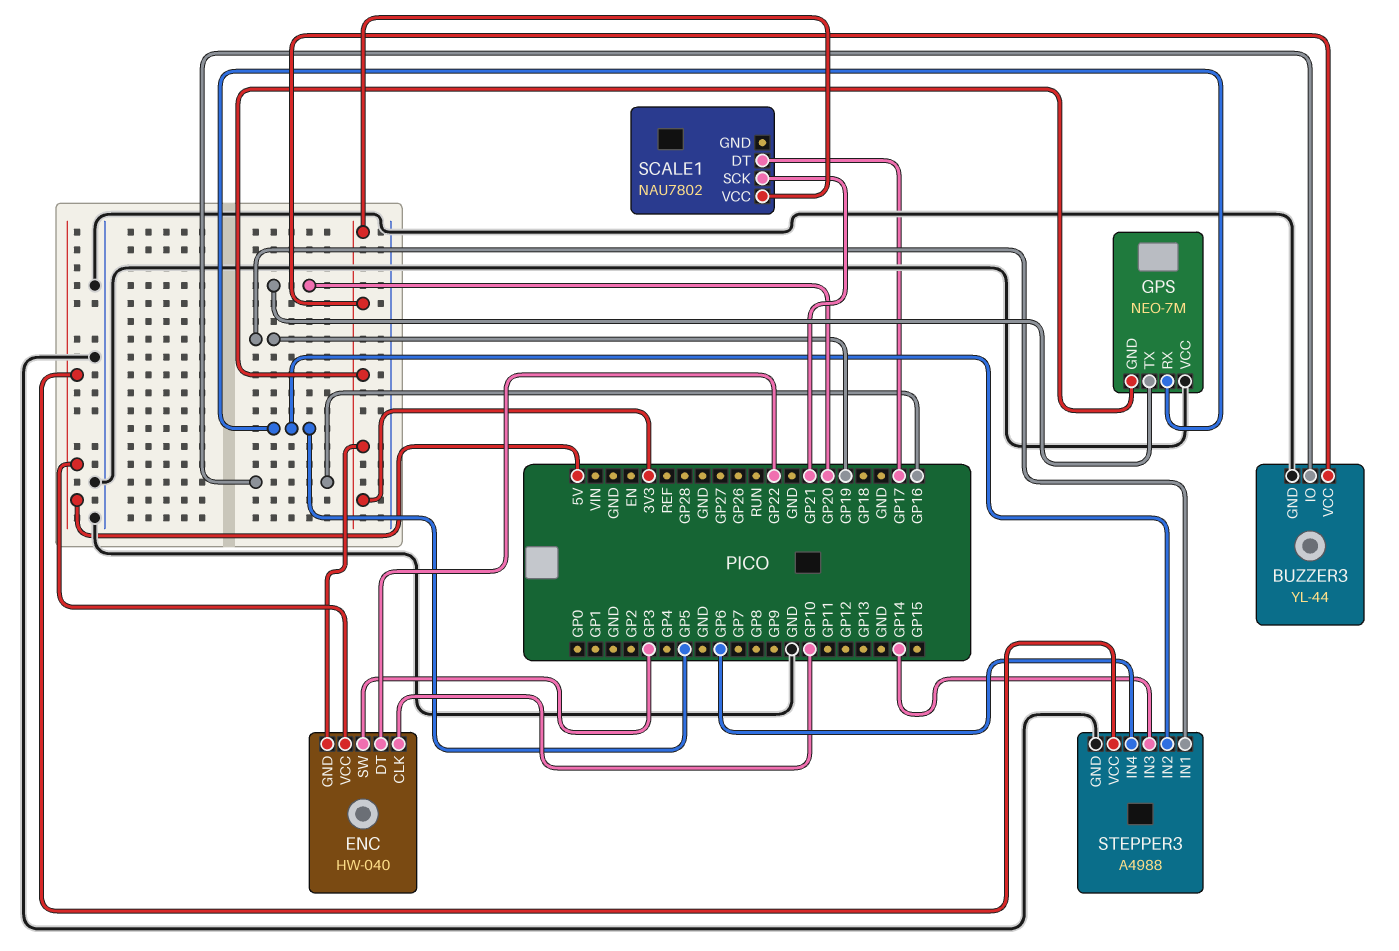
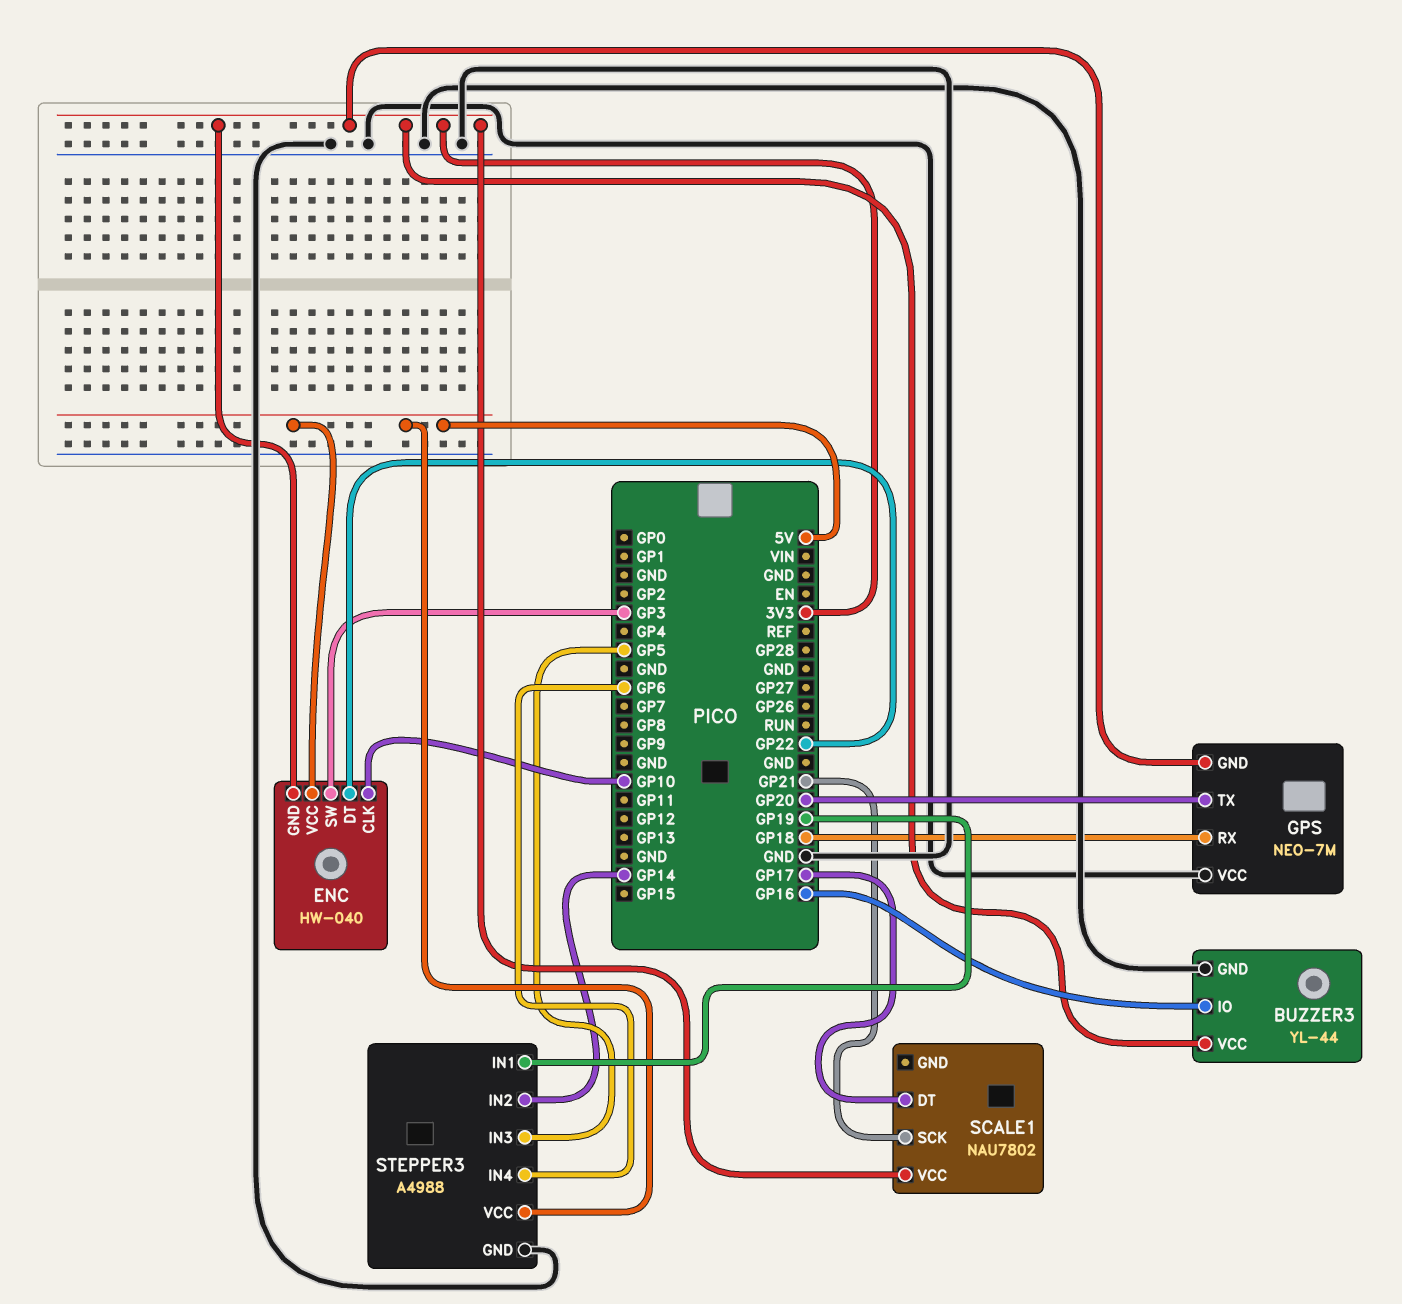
GPS pin RX: GP5 -> GP18
STEPPER3 pin IN2: GP5 -> GP14
STEPPER3 pin IN3: GP14 -> GP5

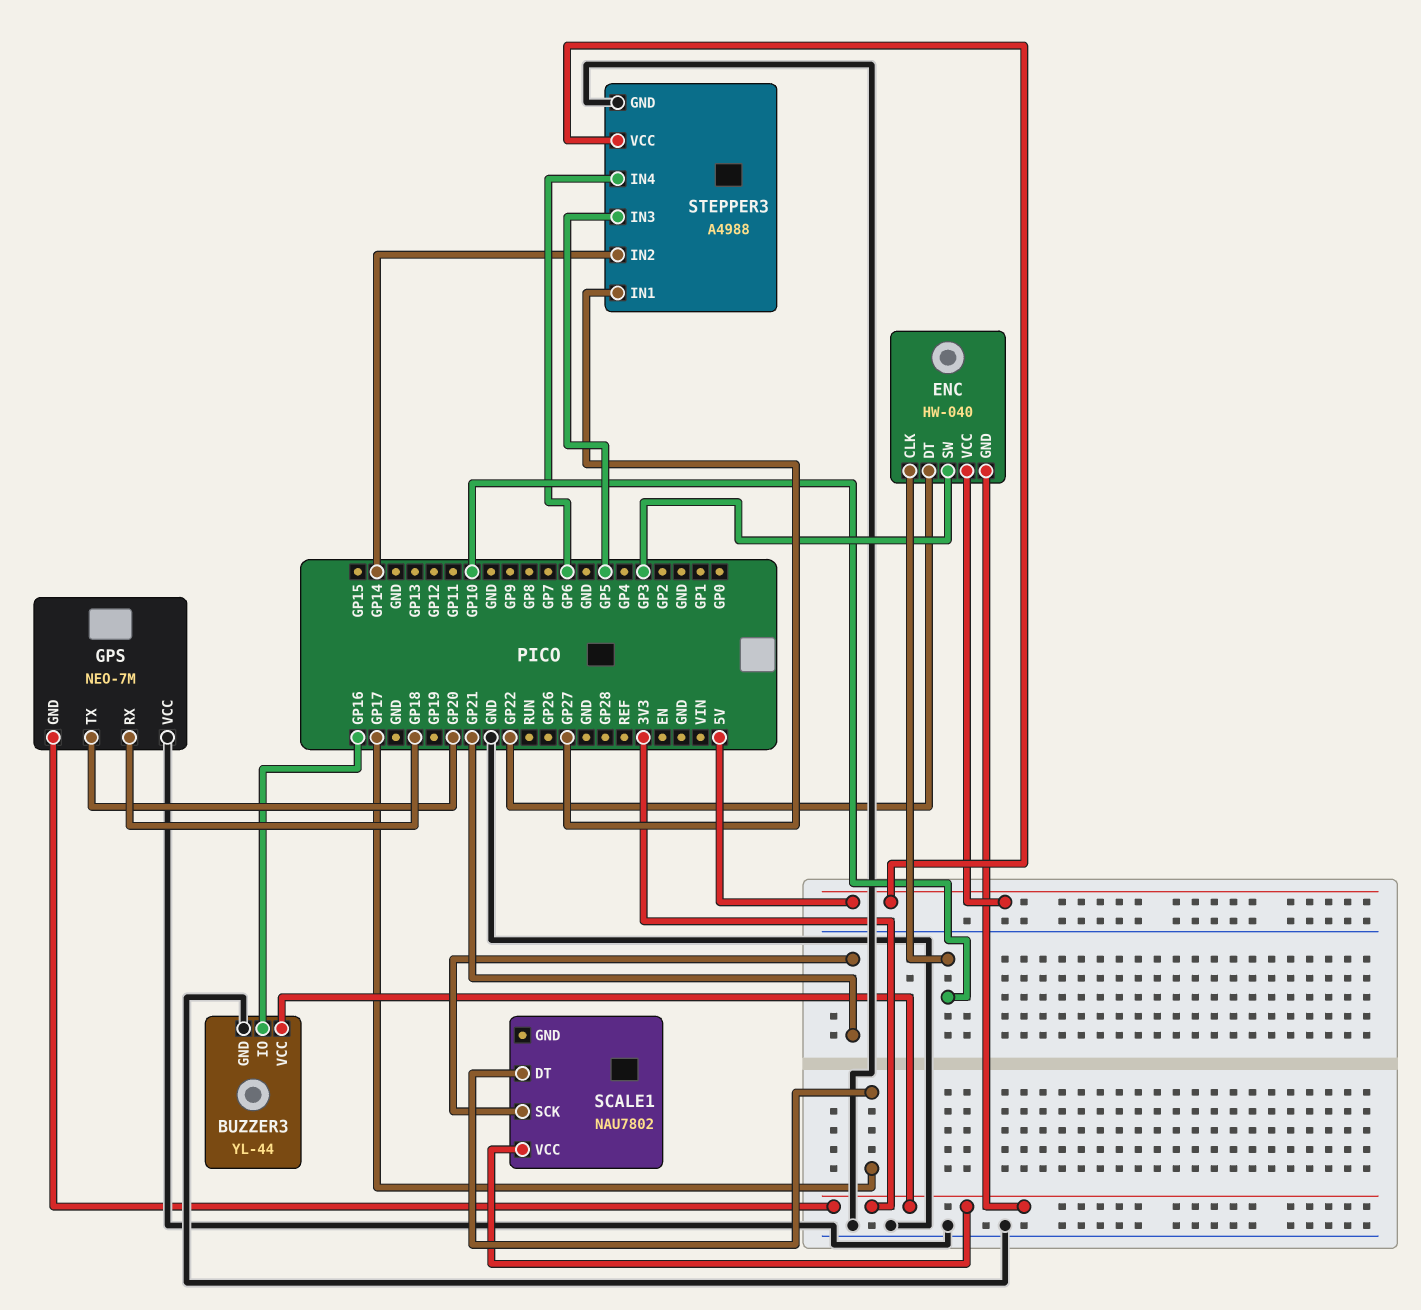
STEPPER3 pin IN1: GP19 -> GP27

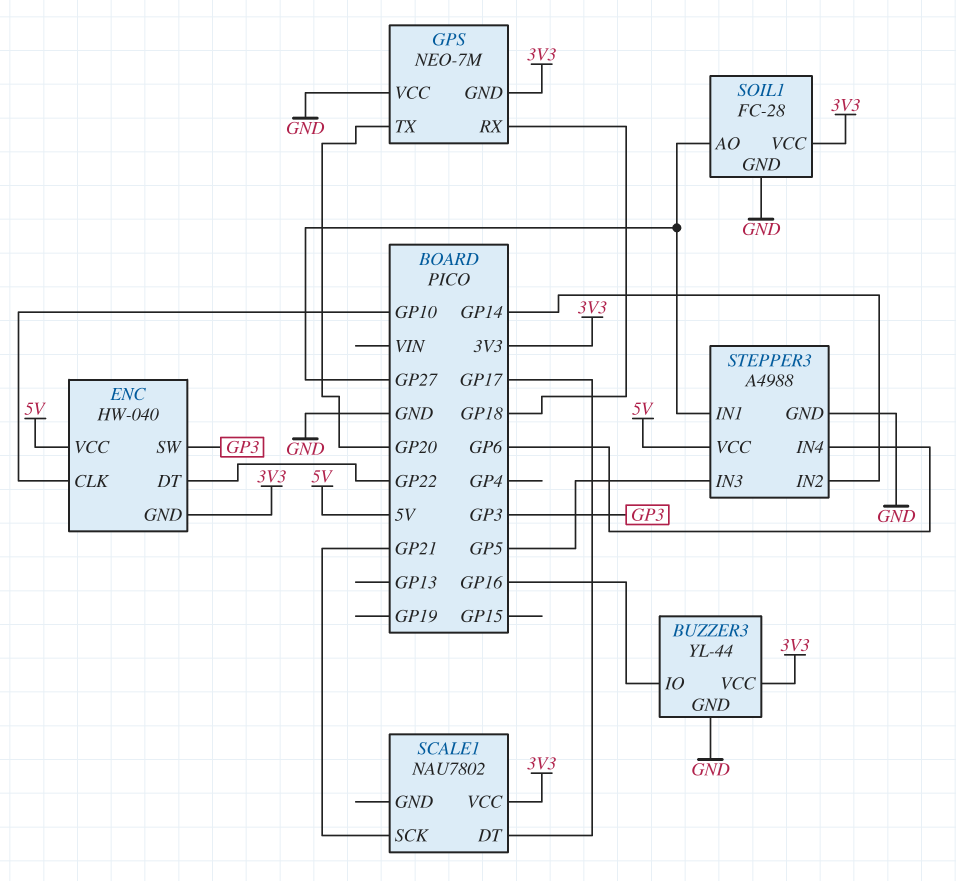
SOIL1: none -> FC-28
SOIL1 pin AO: none -> GP27
SOIL1 pin GND: none -> GND
SOIL1 pin VCC: none -> 3V3

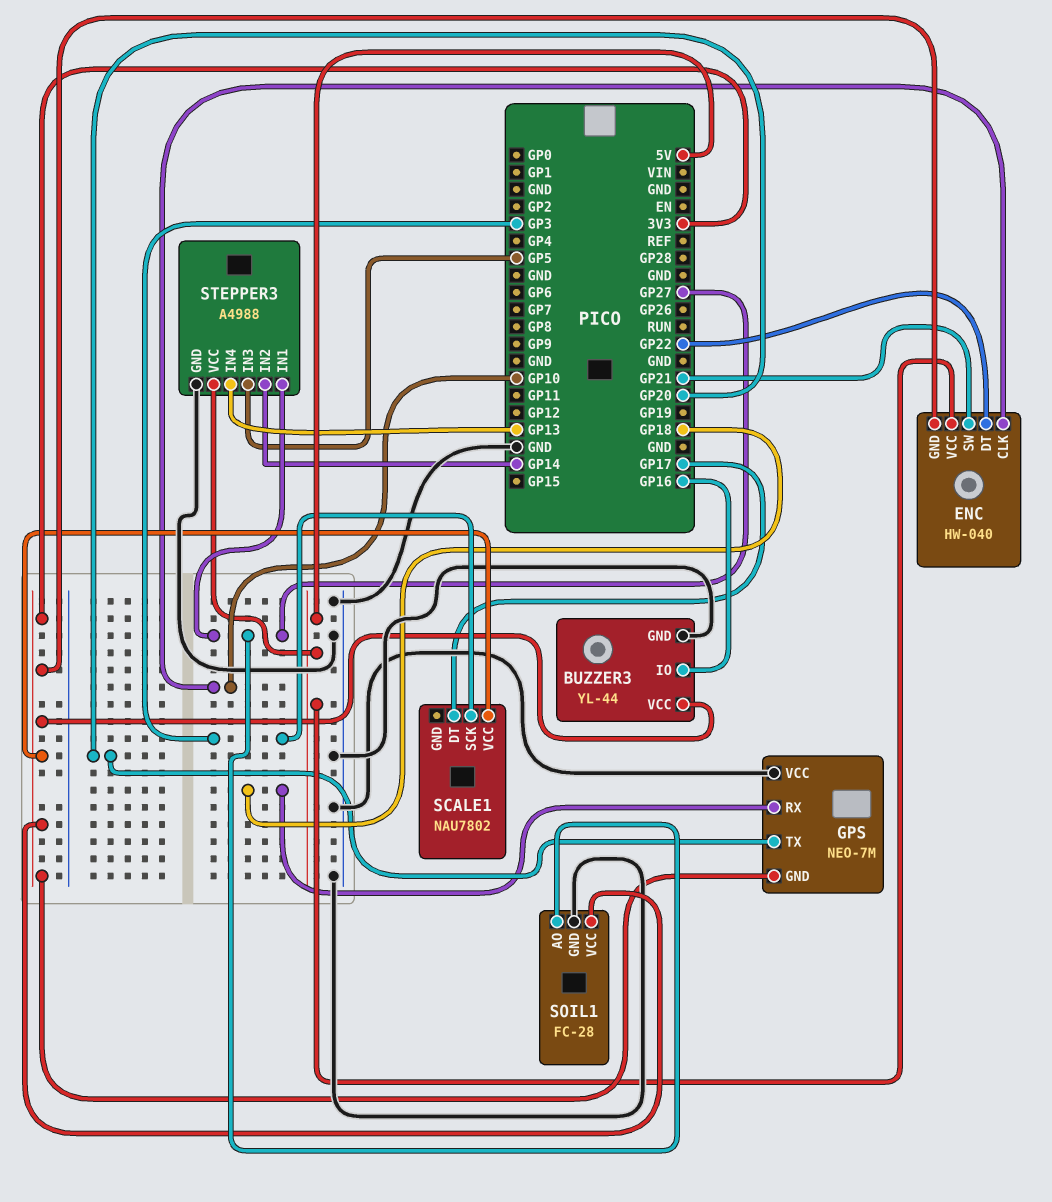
ENC pin SW: GP3 -> GP21
SCALE1 pin SCK: GP21 -> GP3
STEPPER3 pin IN4: GP6 -> GP13

